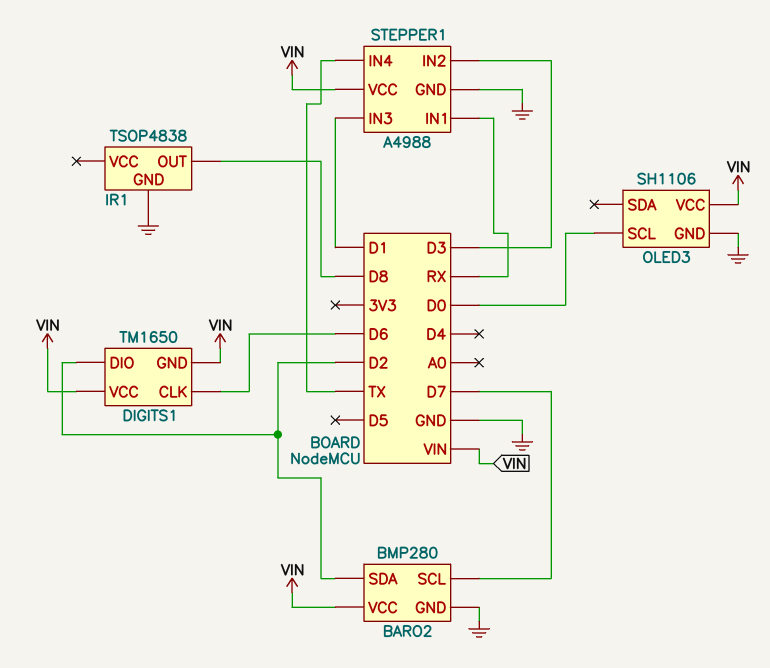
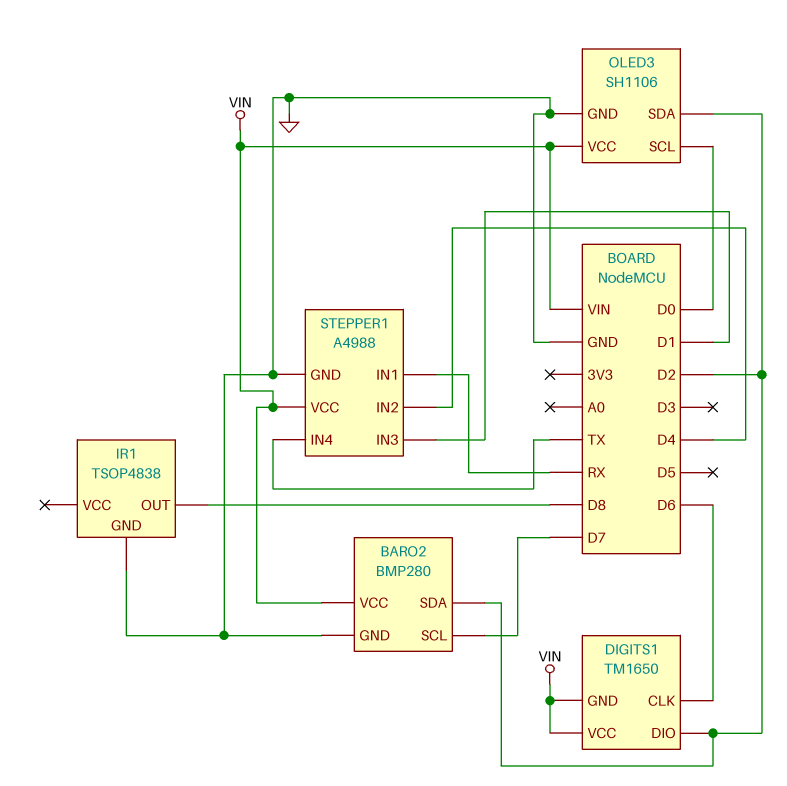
OLED3 pin SDA: none -> D2
STEPPER1 pin IN2: D3 -> D4

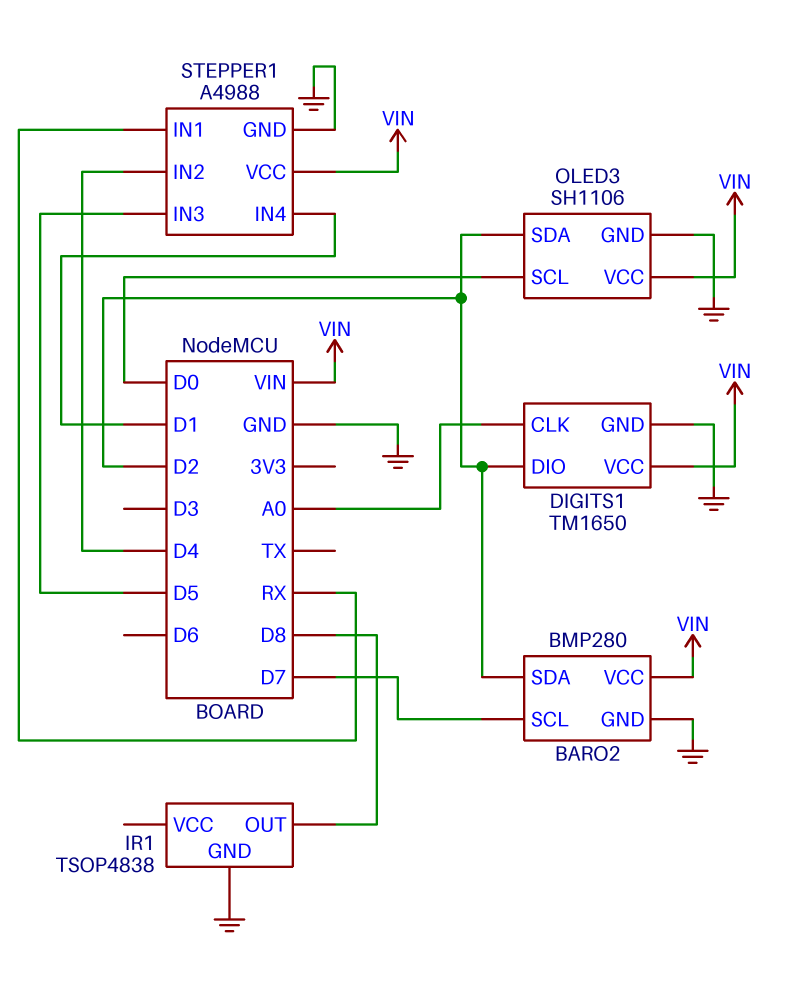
DIGITS1 pin CLK: D6 -> A0
DIGITS1 pin GND: VIN -> GND
STEPPER1 pin IN3: D1 -> D5
STEPPER1 pin IN4: TX -> D1

